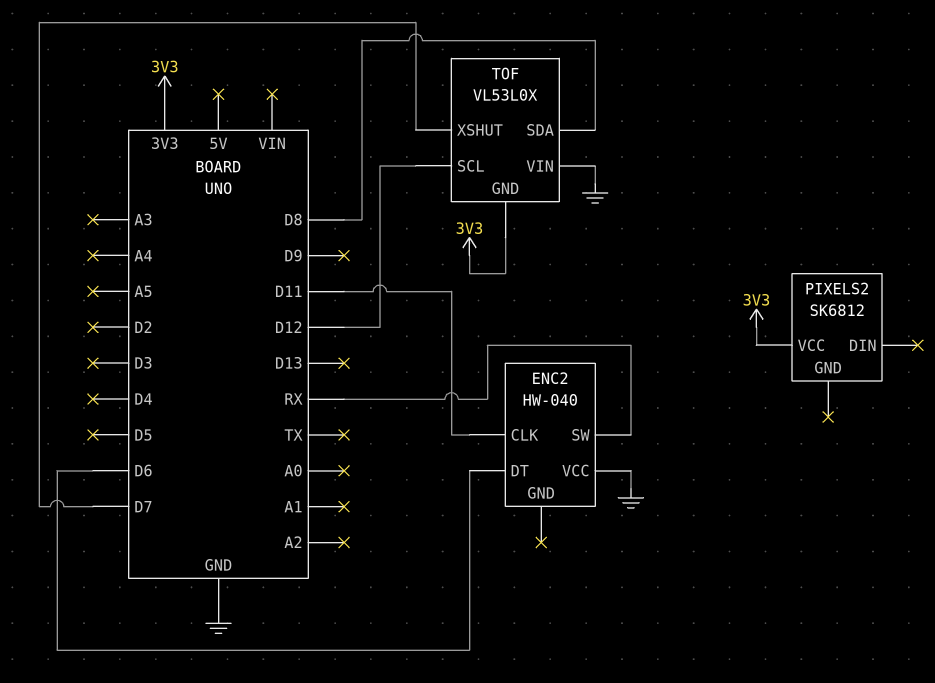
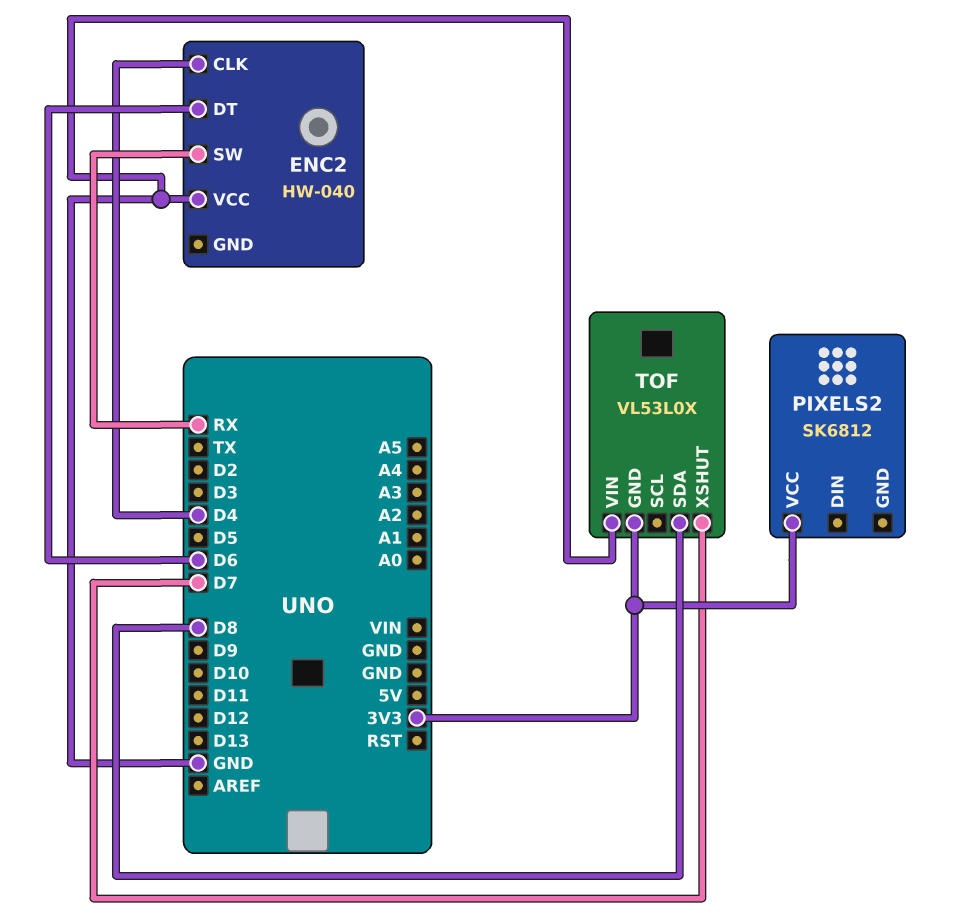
ENC2 pin CLK: D11 -> D4
TOF pin SCL: D12 -> none

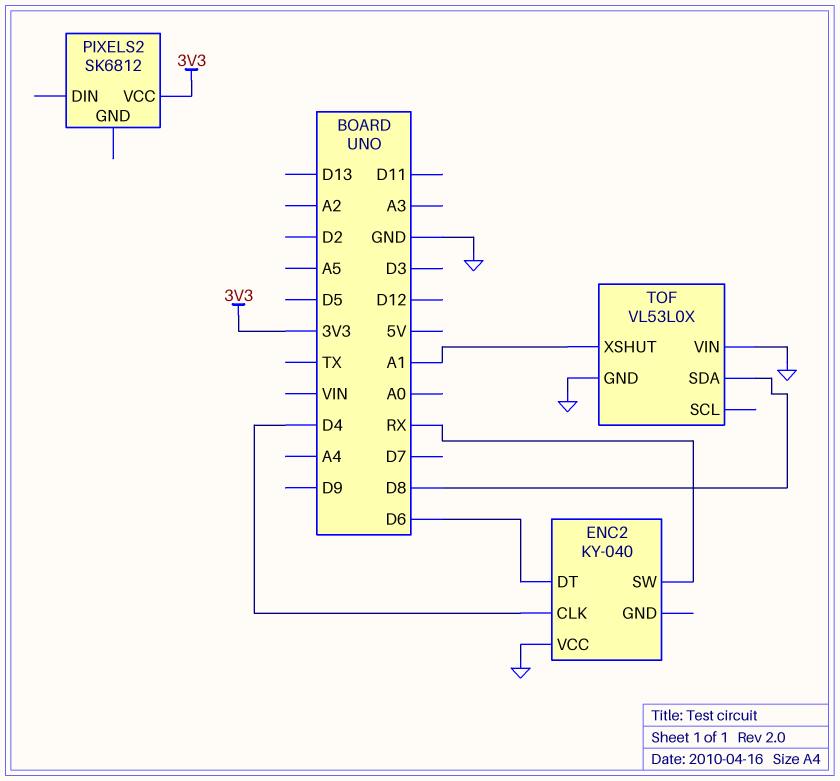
ENC2: HW-040 -> KY-040
TOF pin GND: 3V3 -> GND
TOF pin XSHUT: D7 -> A1

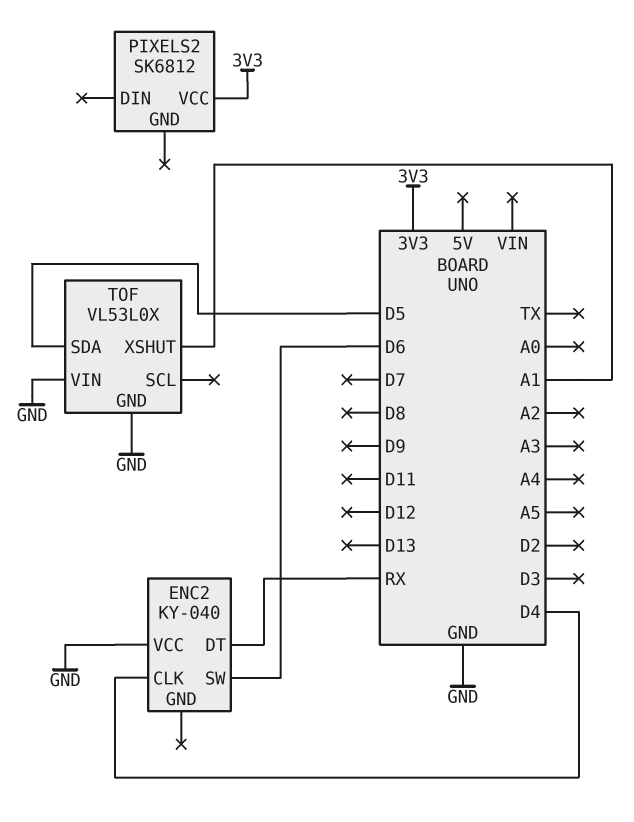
ENC2 pin DT: D6 -> RX
ENC2 pin SW: RX -> D6
TOF pin SDA: D8 -> D5

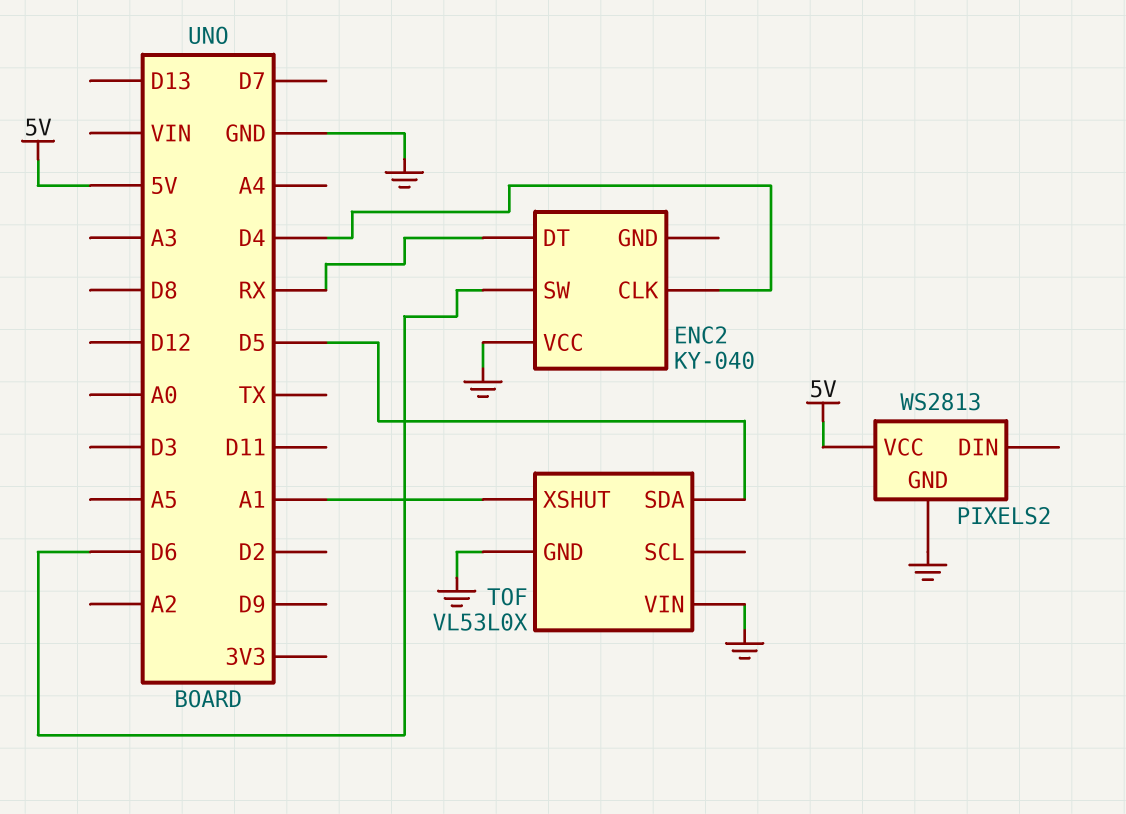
PIXELS2: SK6812 -> WS2813
PIXELS2 pin GND: none -> GND
PIXELS2 pin VCC: 3V3 -> 5V

